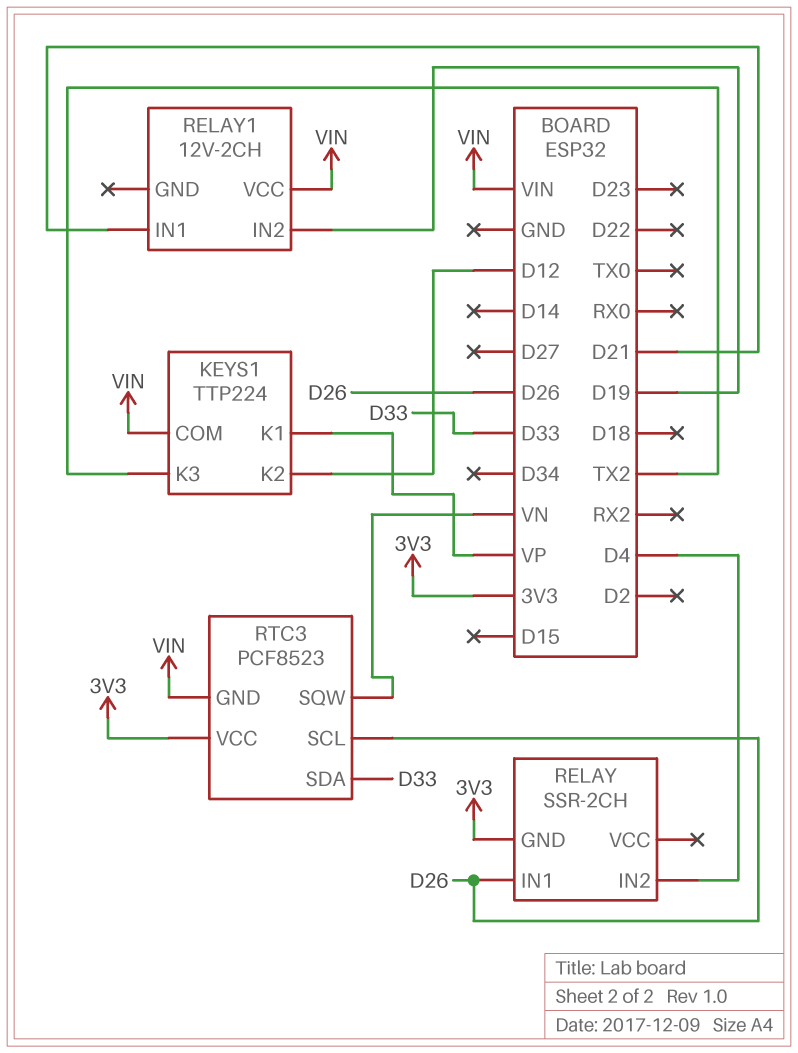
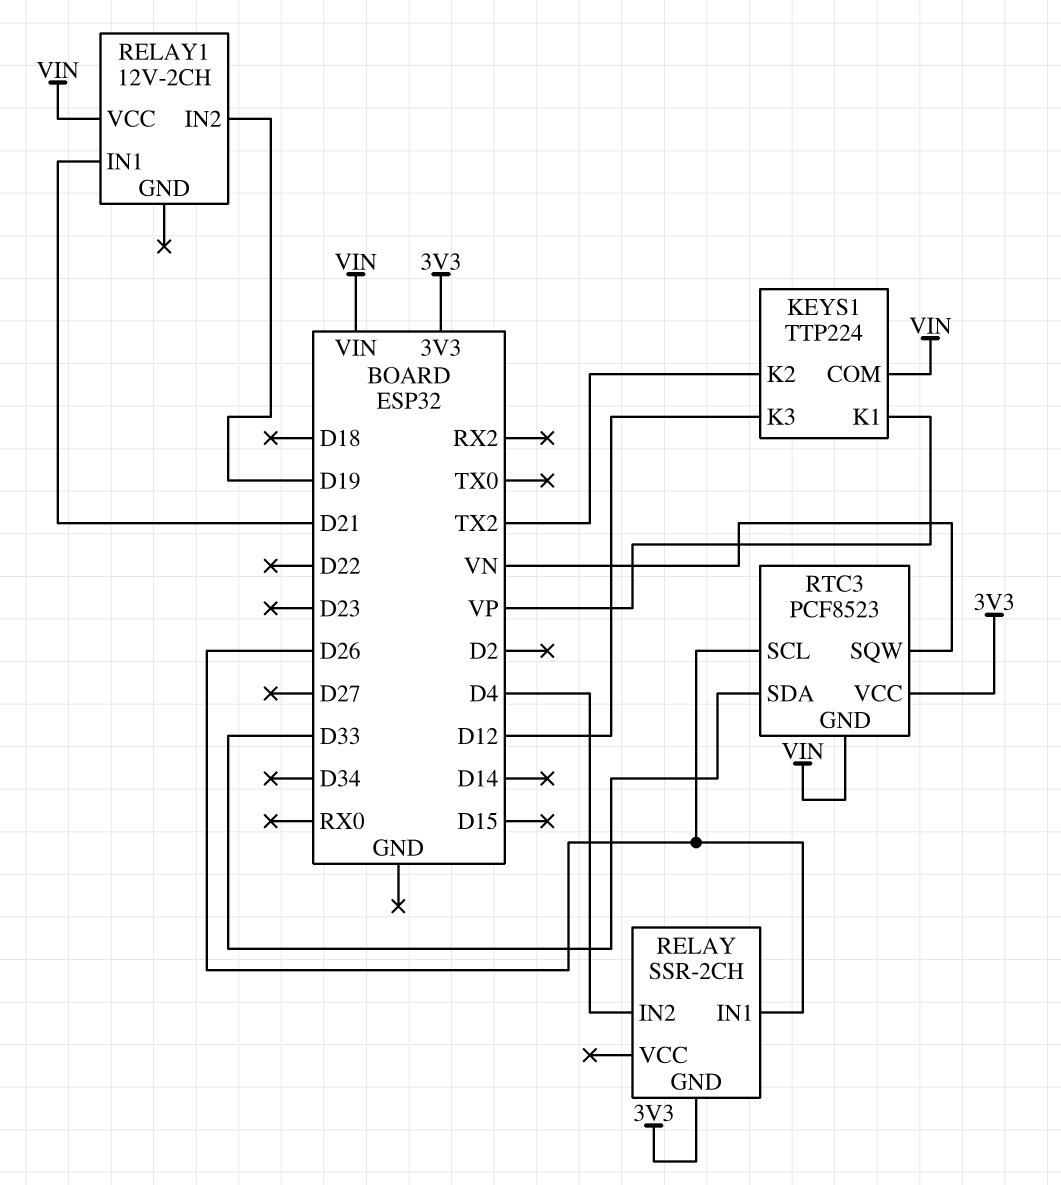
KEYS1 pin K2: D12 -> TX2
KEYS1 pin K3: TX2 -> D12

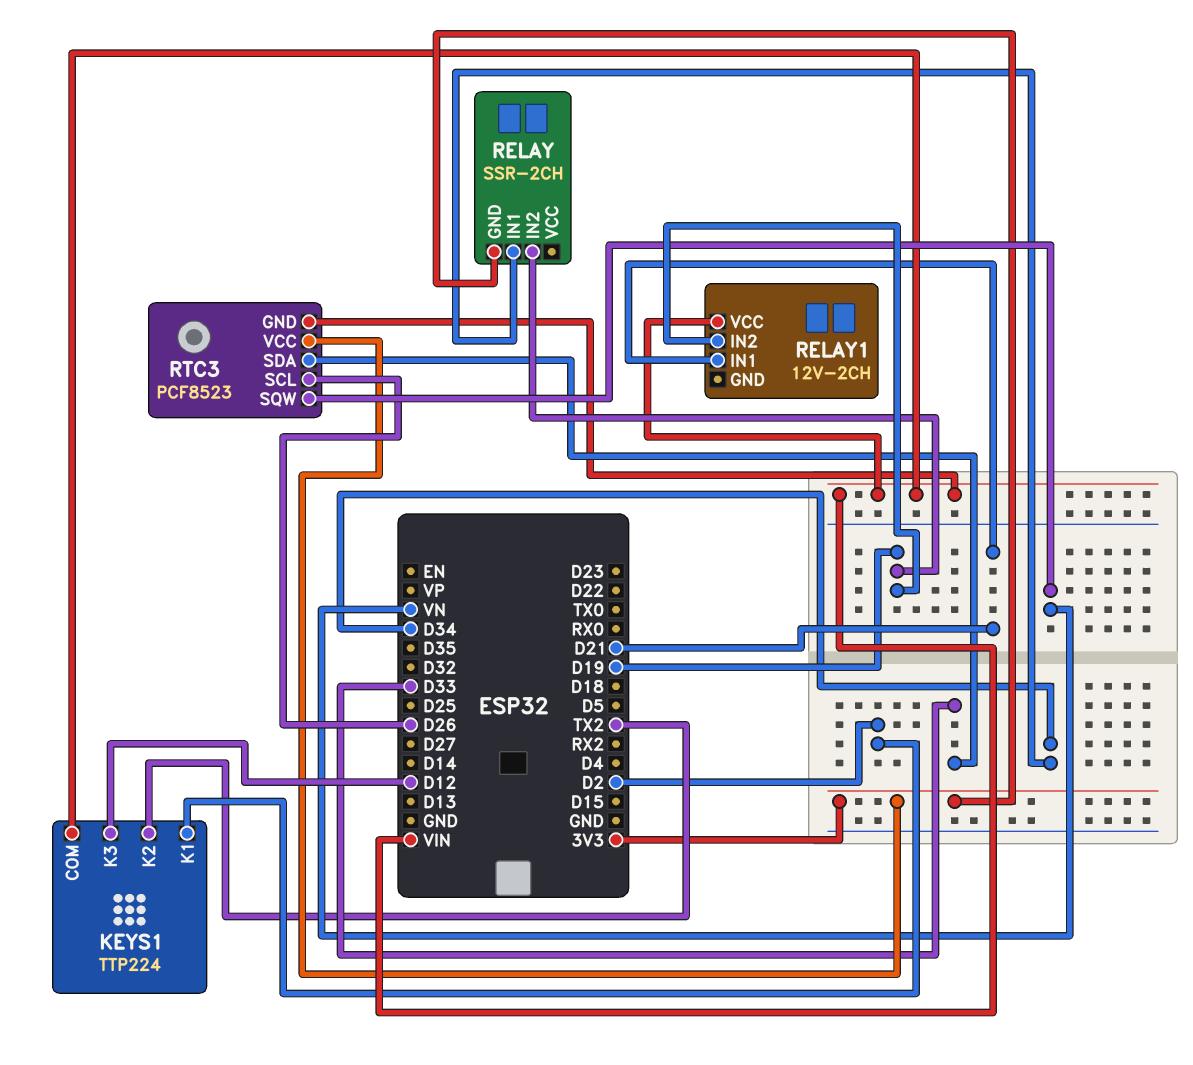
KEYS1 pin K1: VP -> D2
RELAY pin IN1: D26 -> D34
RELAY pin IN2: D4 -> D19

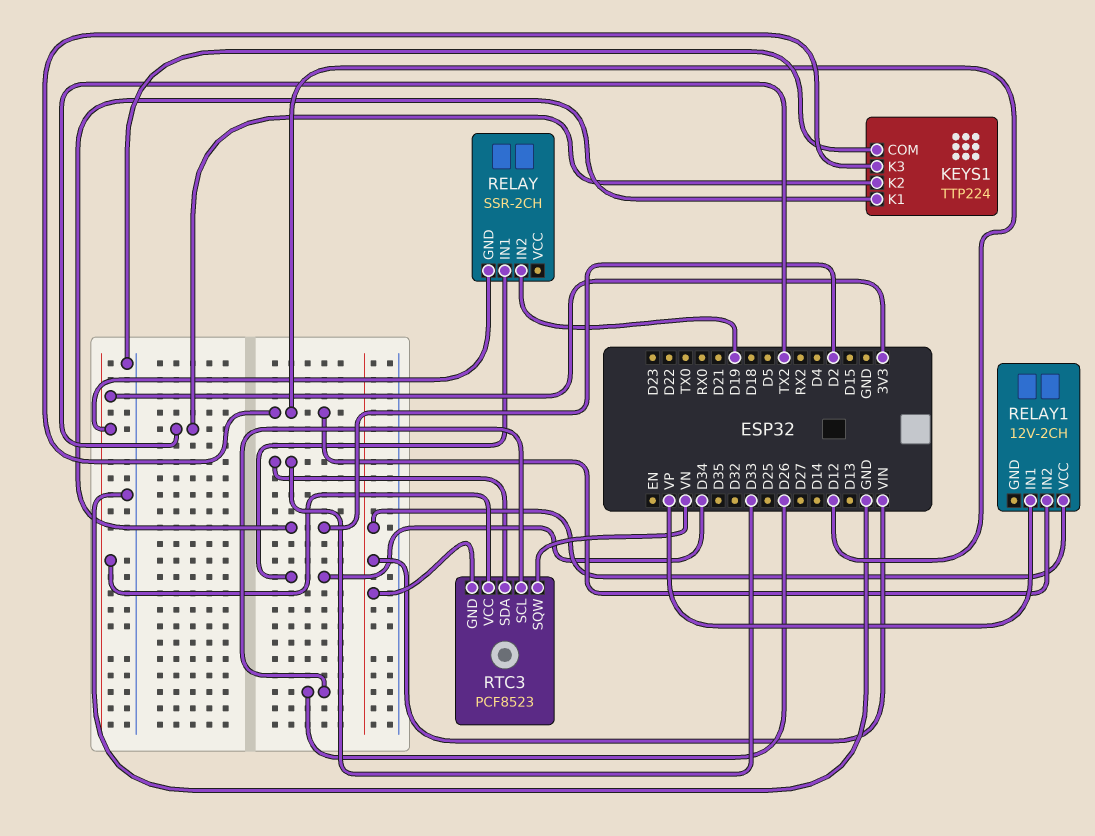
KEYS1 pin COM: VIN -> GND
RELAY1 pin IN1: D21 -> VP
RELAY1 pin IN2: D19 -> D12

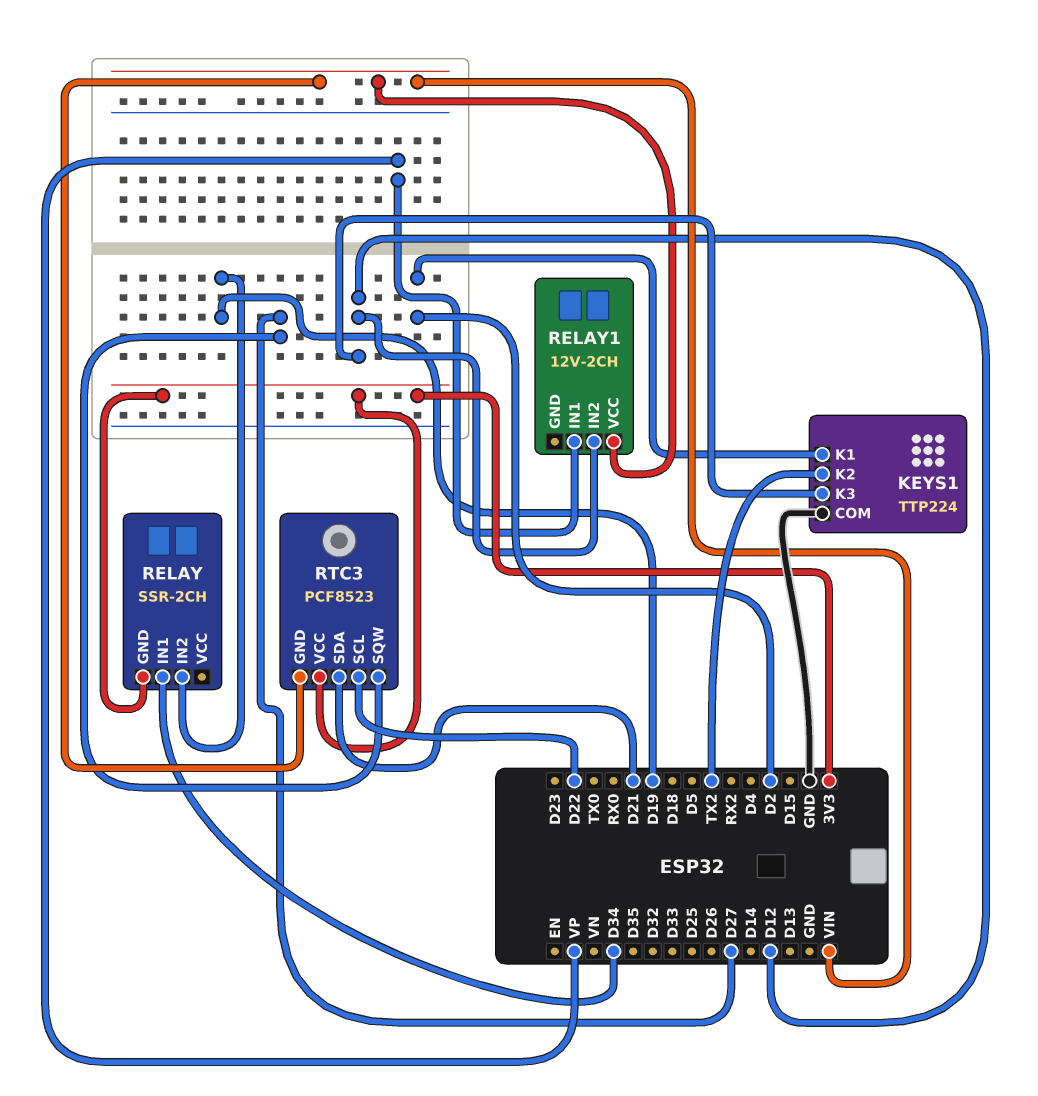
RTC3 pin SCL: D26 -> D22
RTC3 pin SDA: D33 -> D21
RTC3 pin SQW: VN -> D27

